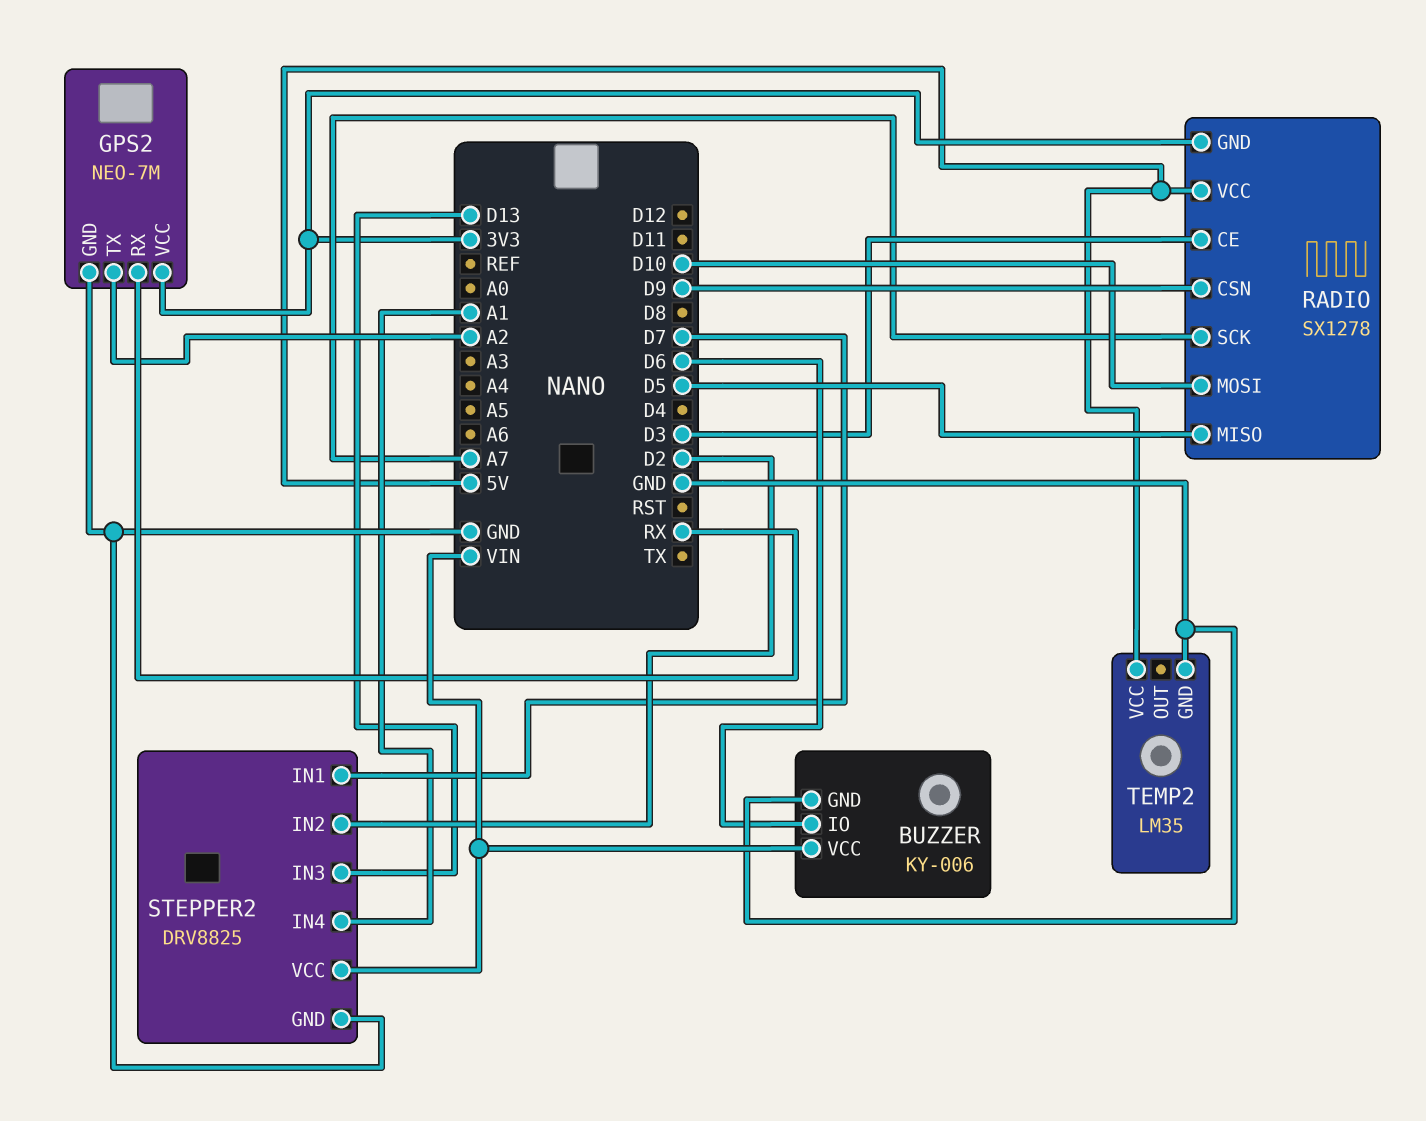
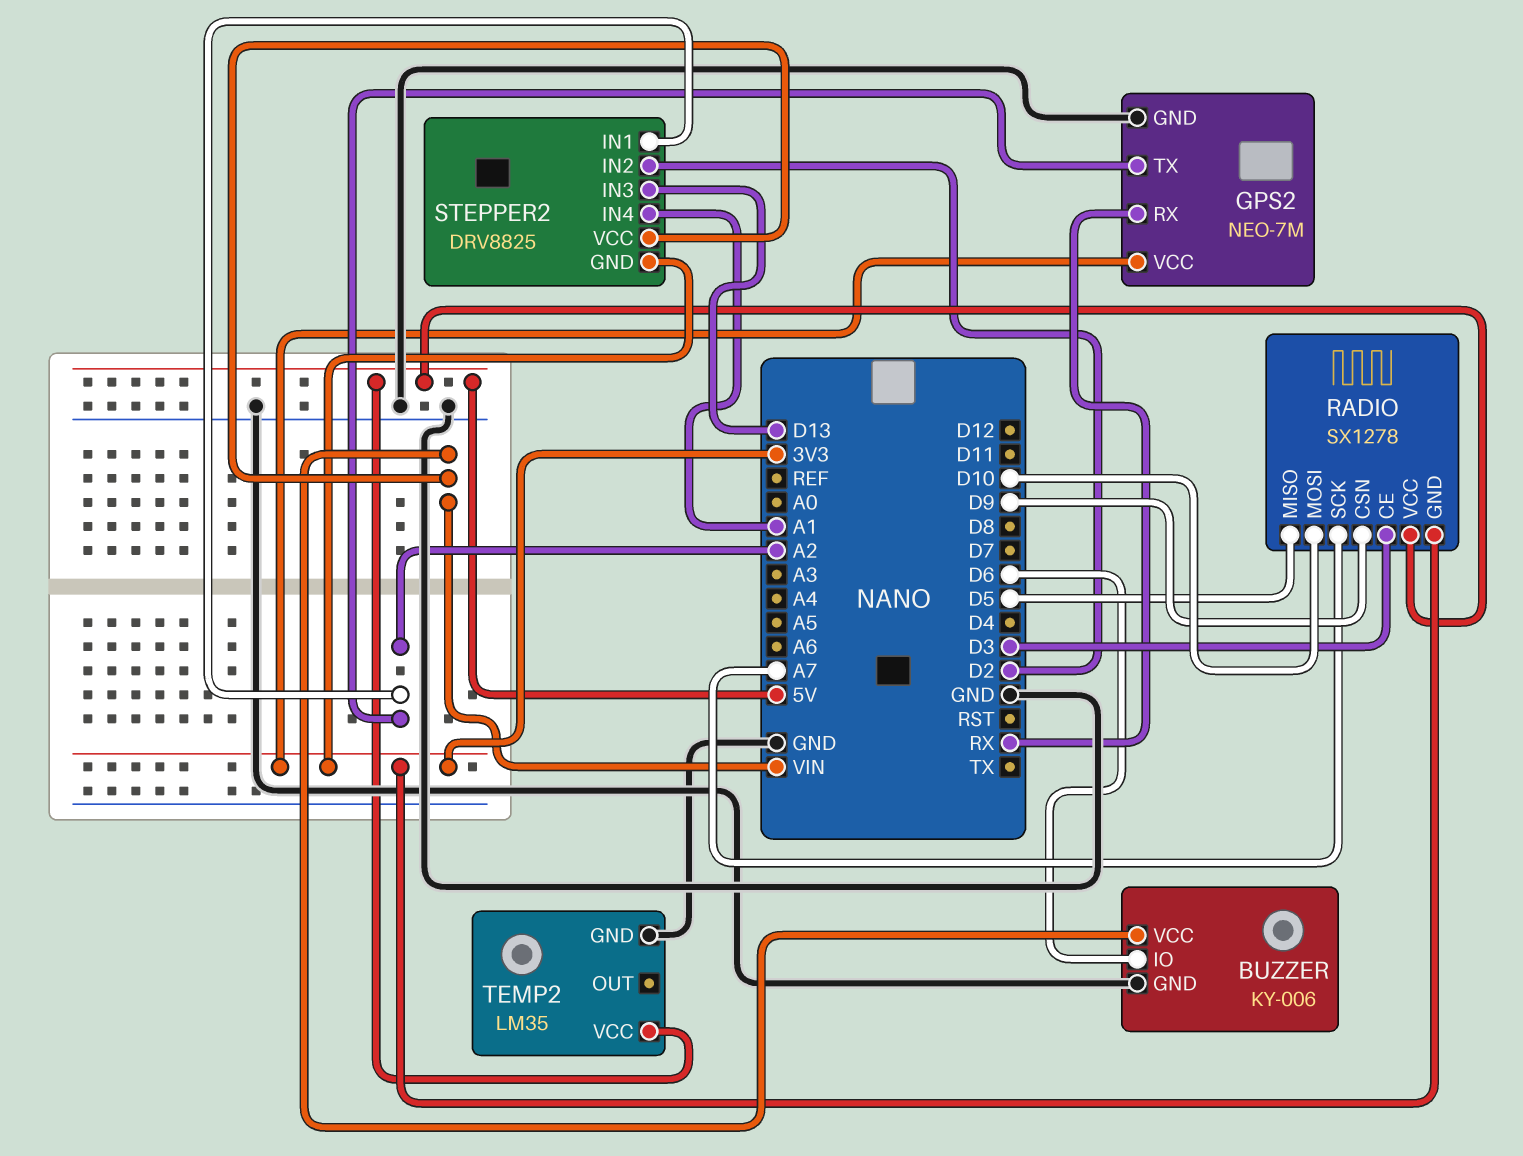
STEPPER2 pin GND: GND -> 3V3
STEPPER2 pin IN1: D7 -> A2

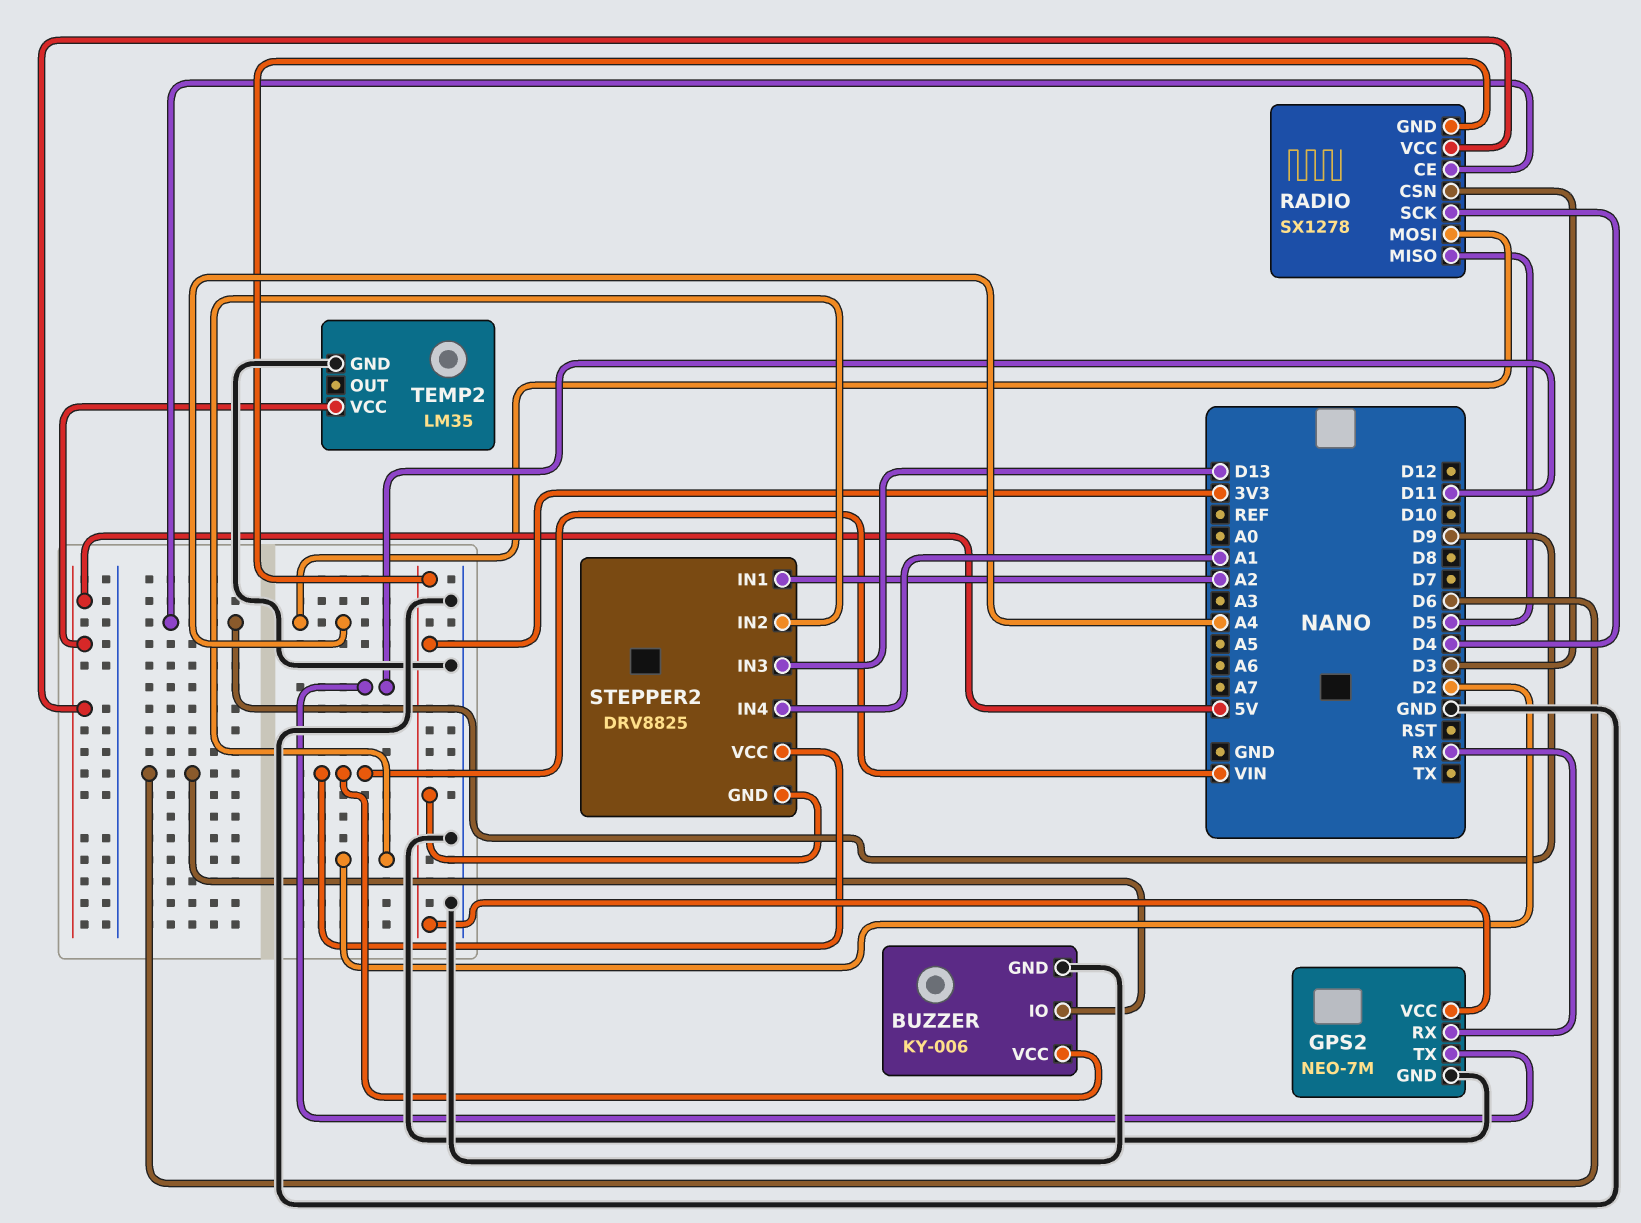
GPS2 pin TX: A2 -> D11
RADIO pin CE: D3 -> D9
RADIO pin CSN: D9 -> D3
RADIO pin MOSI: D10 -> A4
RADIO pin SCK: A7 -> D4

